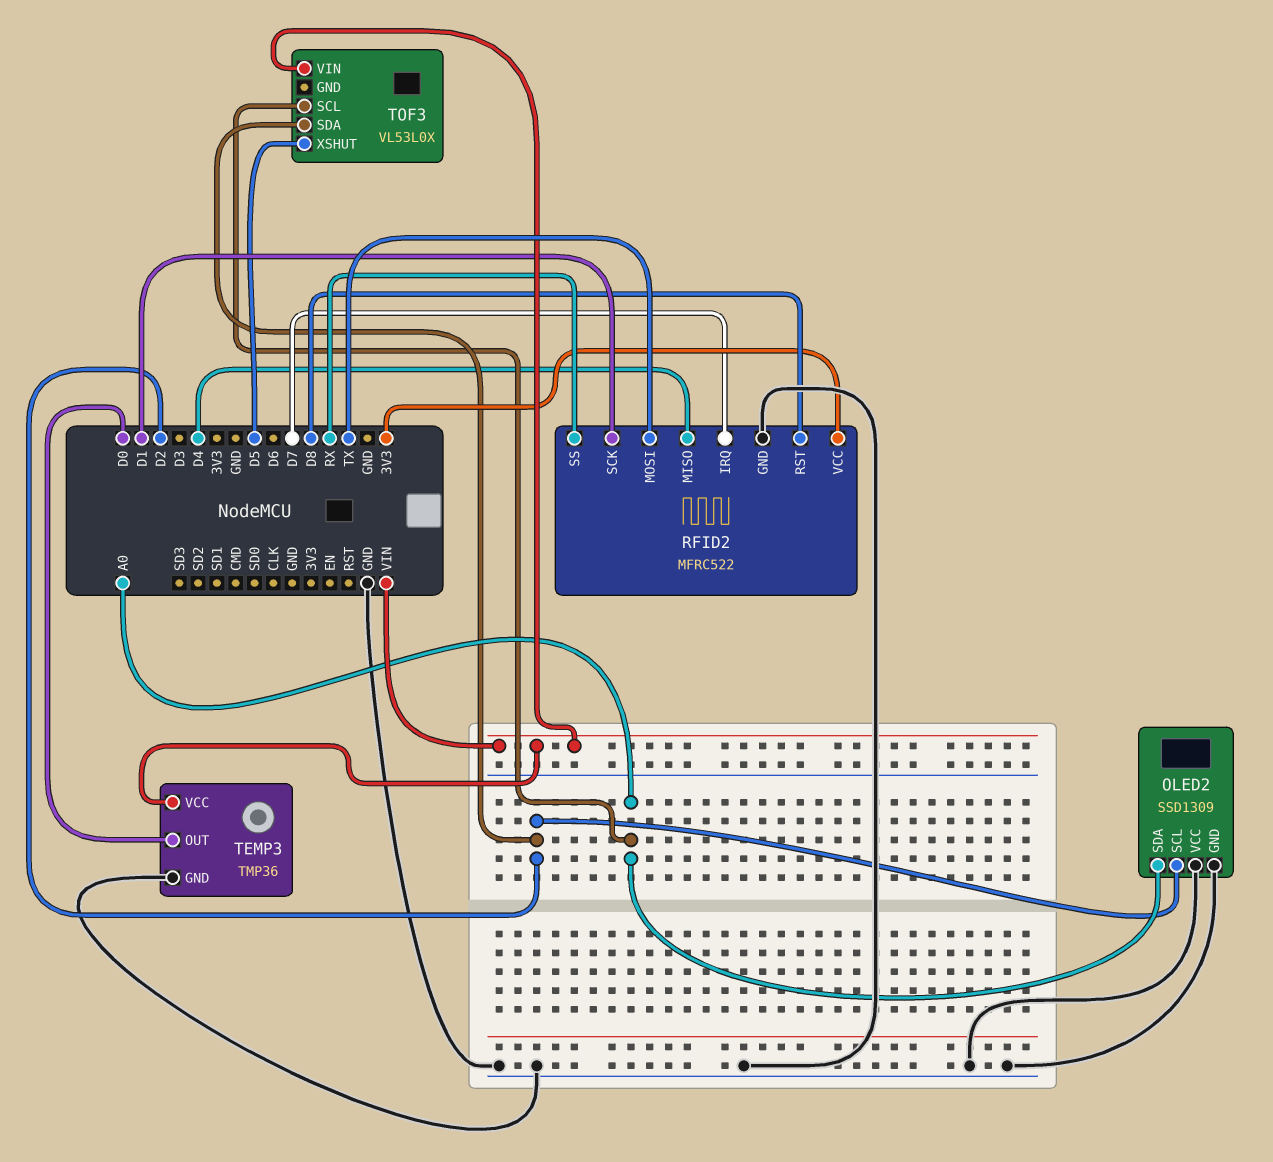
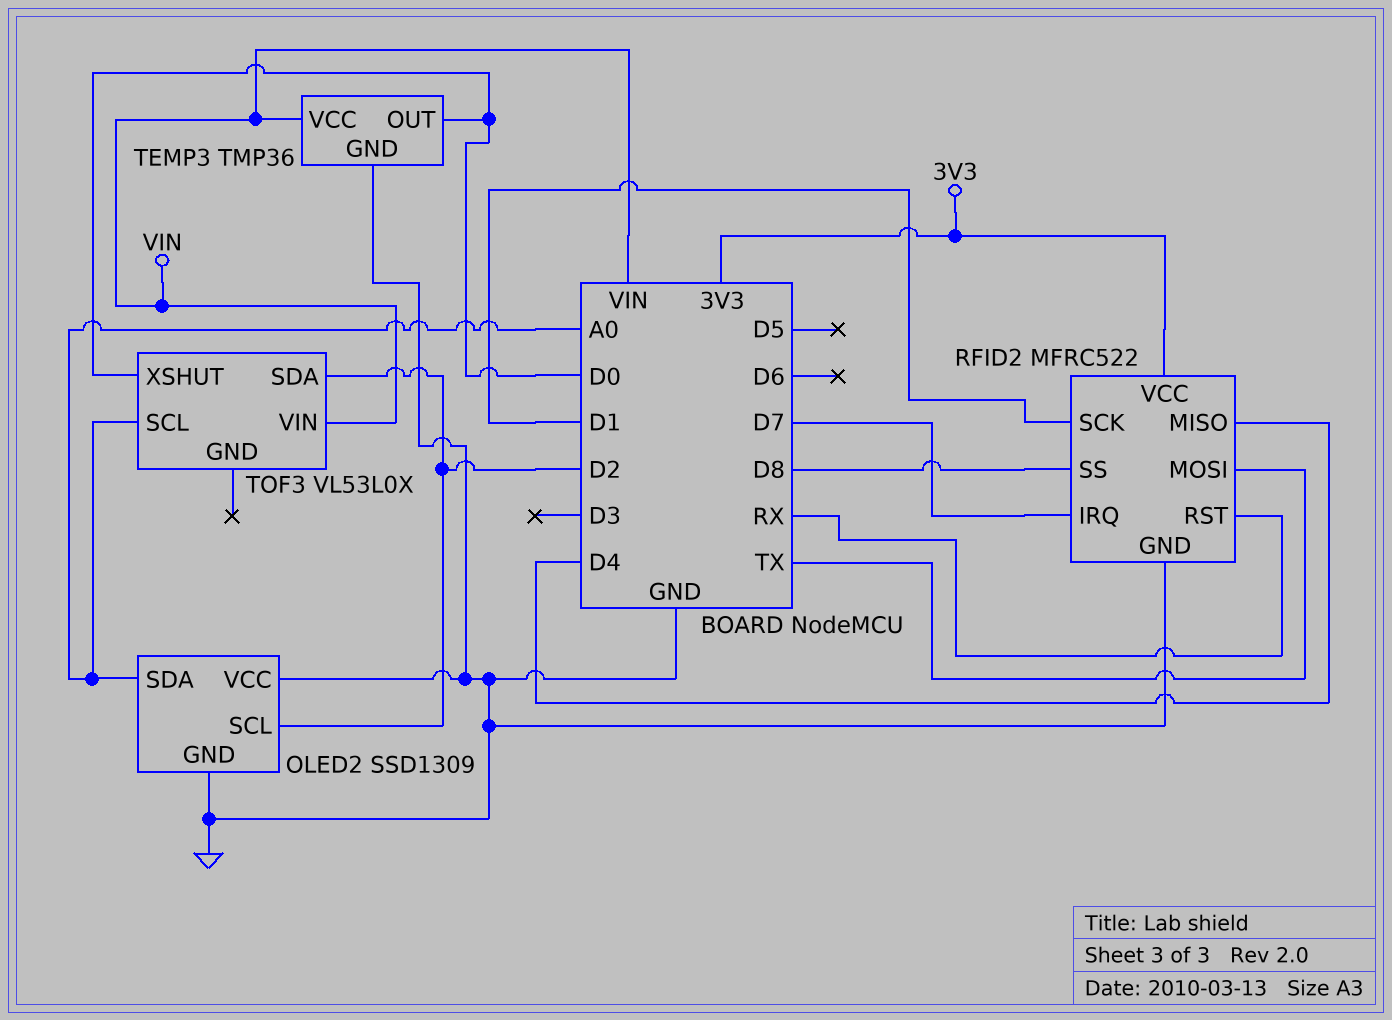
RFID2 pin RST: D8 -> RX
RFID2 pin SS: RX -> D8
TOF3 pin XSHUT: D5 -> D0

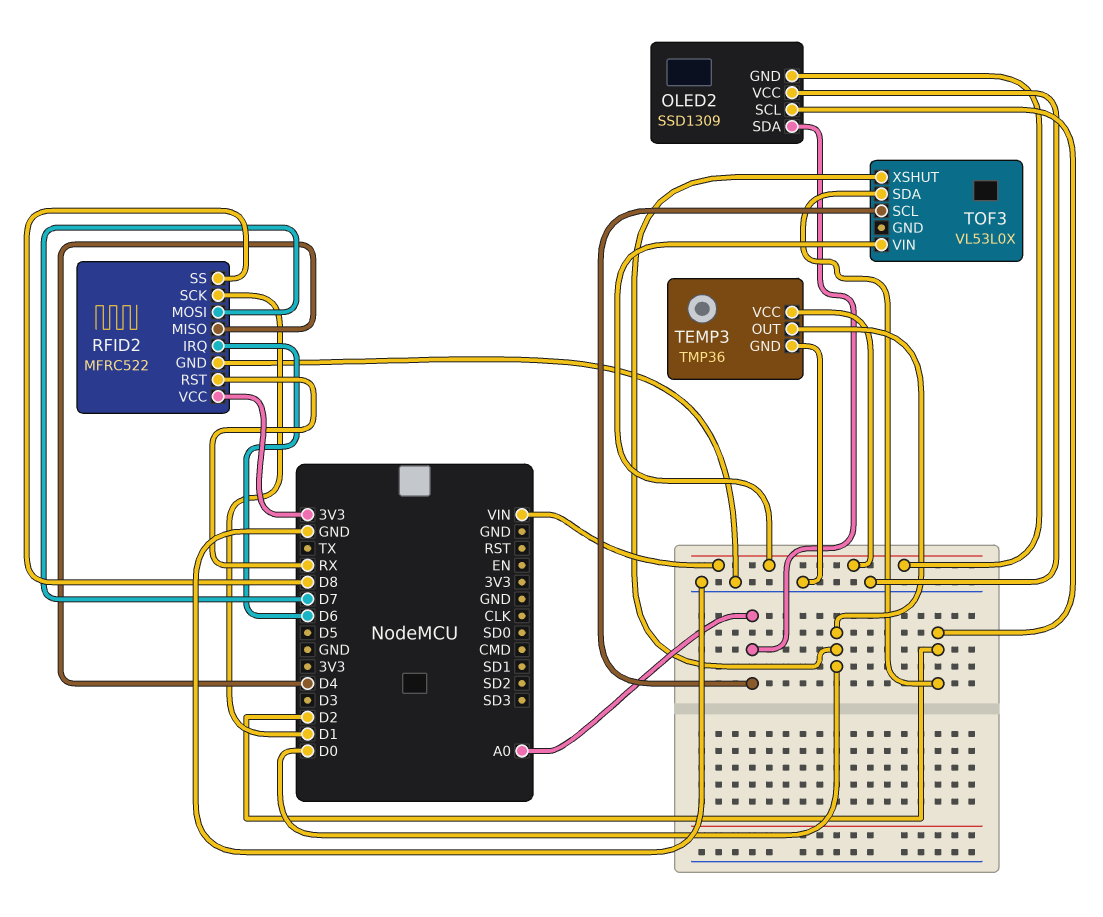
OLED2 pin GND: GND -> VIN
RFID2 pin IRQ: D7 -> D6
RFID2 pin MOSI: TX -> D7

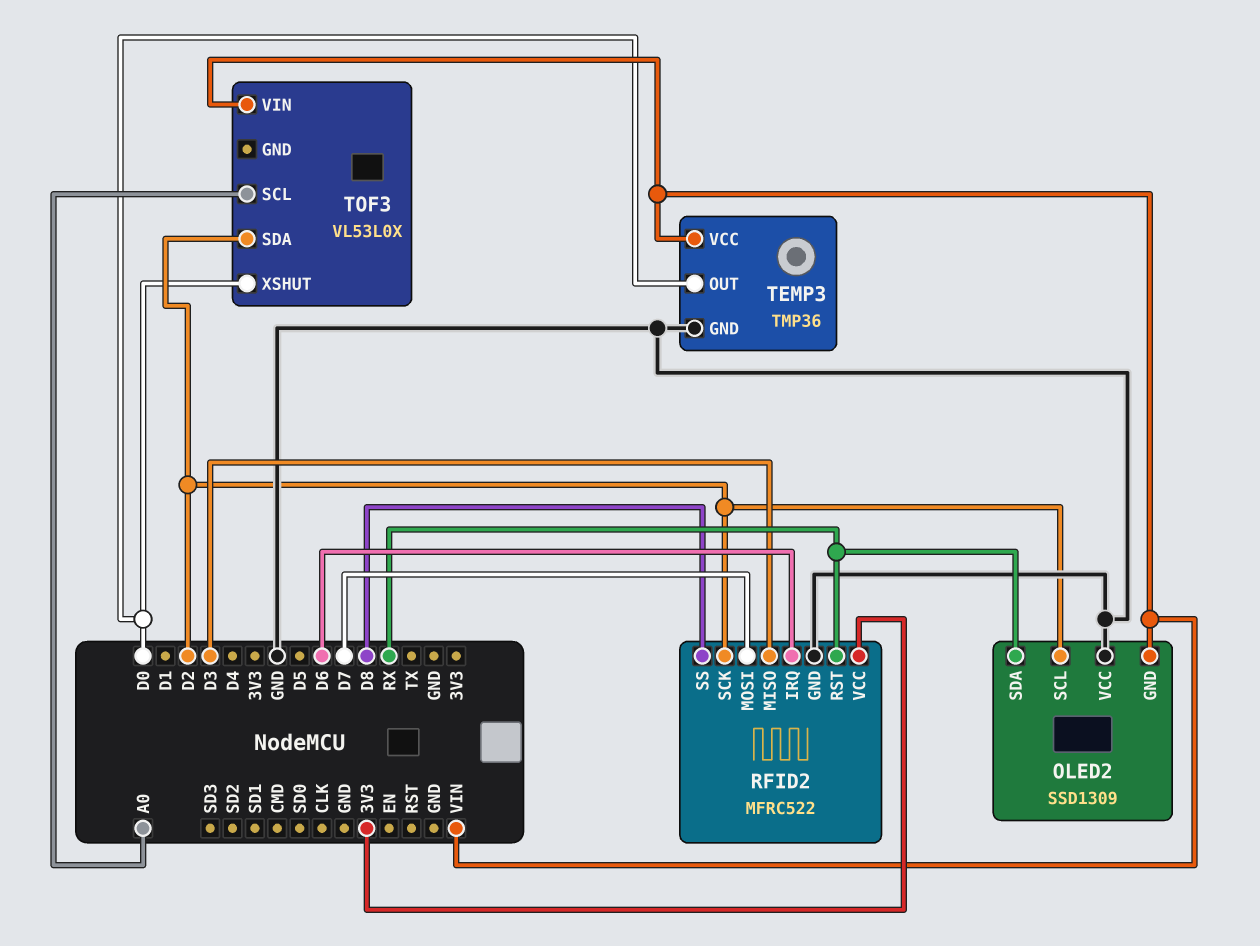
OLED2 pin SDA: A0 -> RX
RFID2 pin MISO: D4 -> D3
RFID2 pin SCK: D1 -> D2

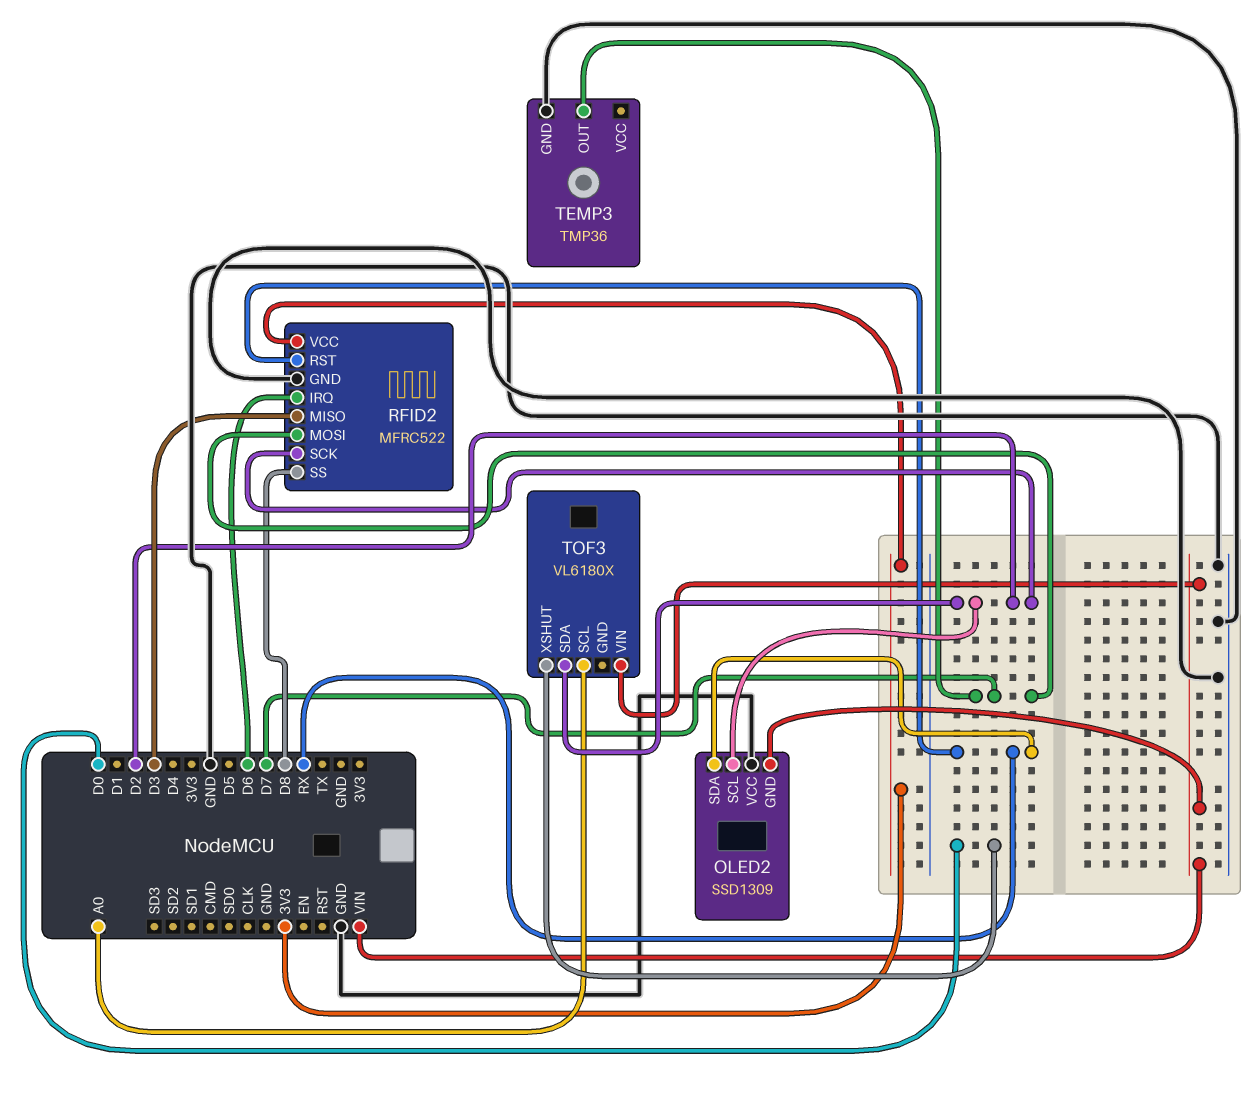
TEMP3 pin OUT: D0 -> D7
TEMP3 pin VCC: VIN -> none
TOF3: VL53L0X -> VL6180X

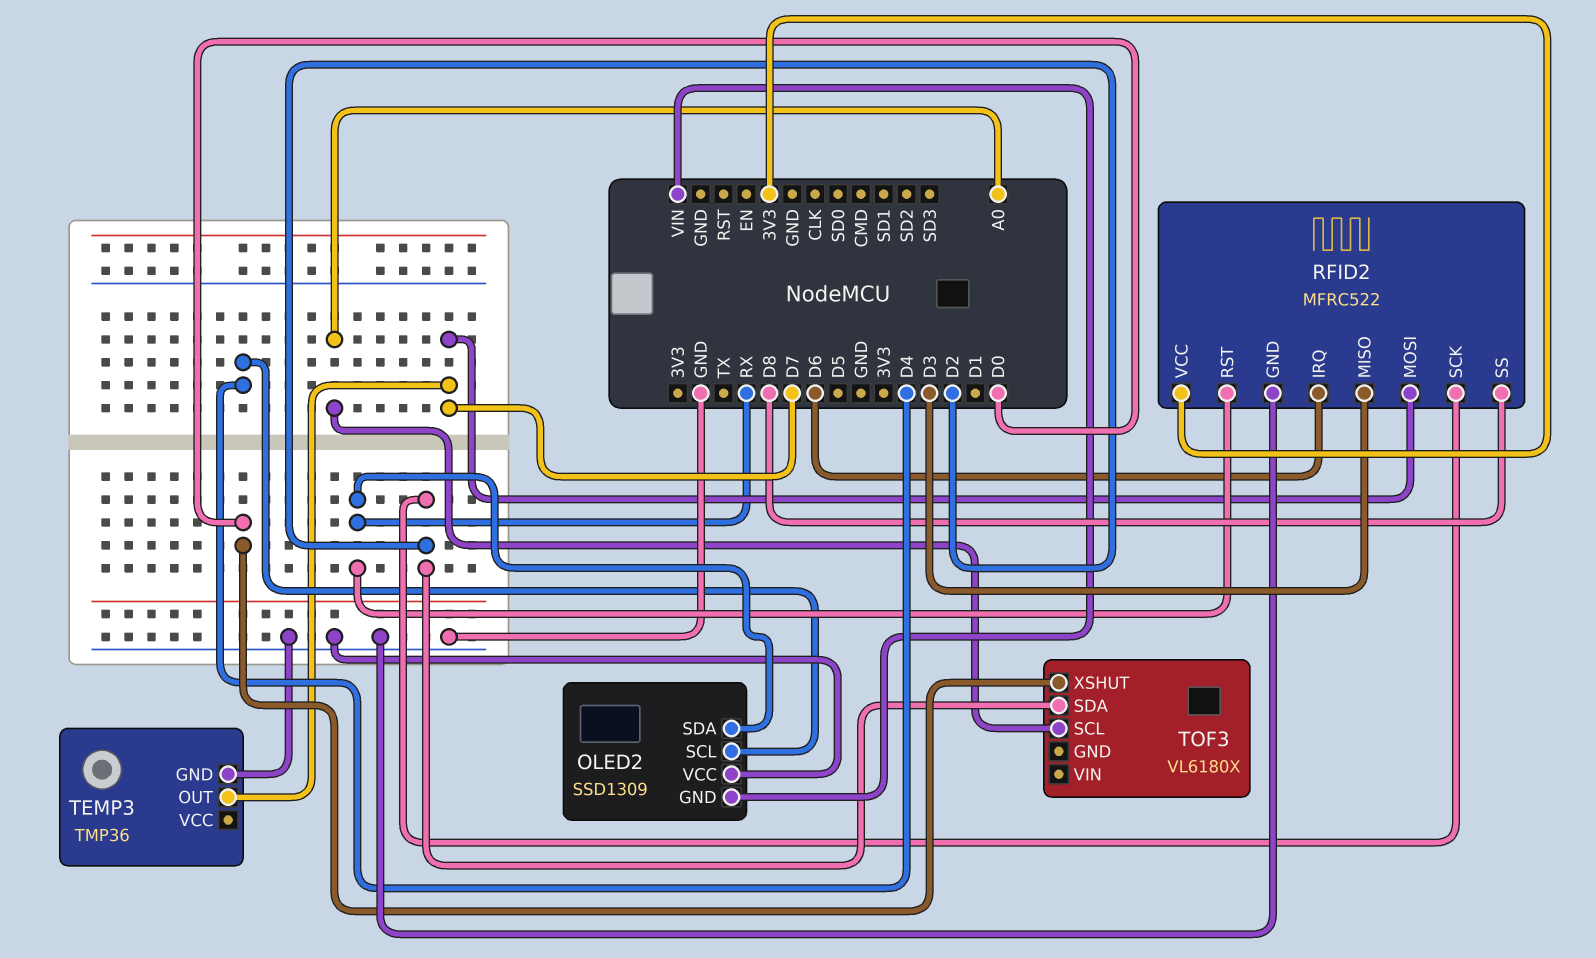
OLED2 pin SCL: D2 -> D4
TOF3 pin VIN: VIN -> none

